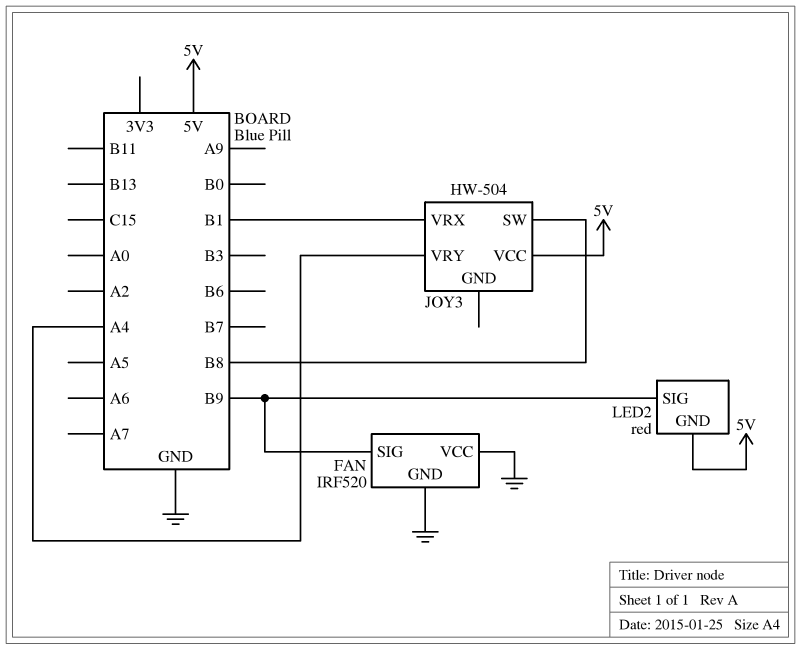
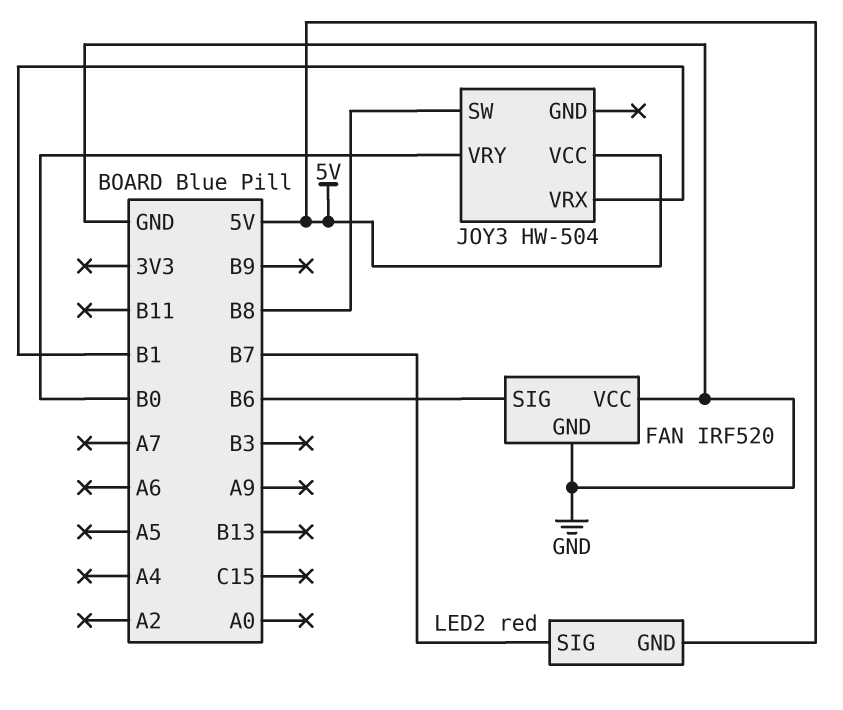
FAN pin SIG: B9 -> B6
JOY3 pin VRY: A4 -> B0
LED2 pin SIG: B9 -> B7

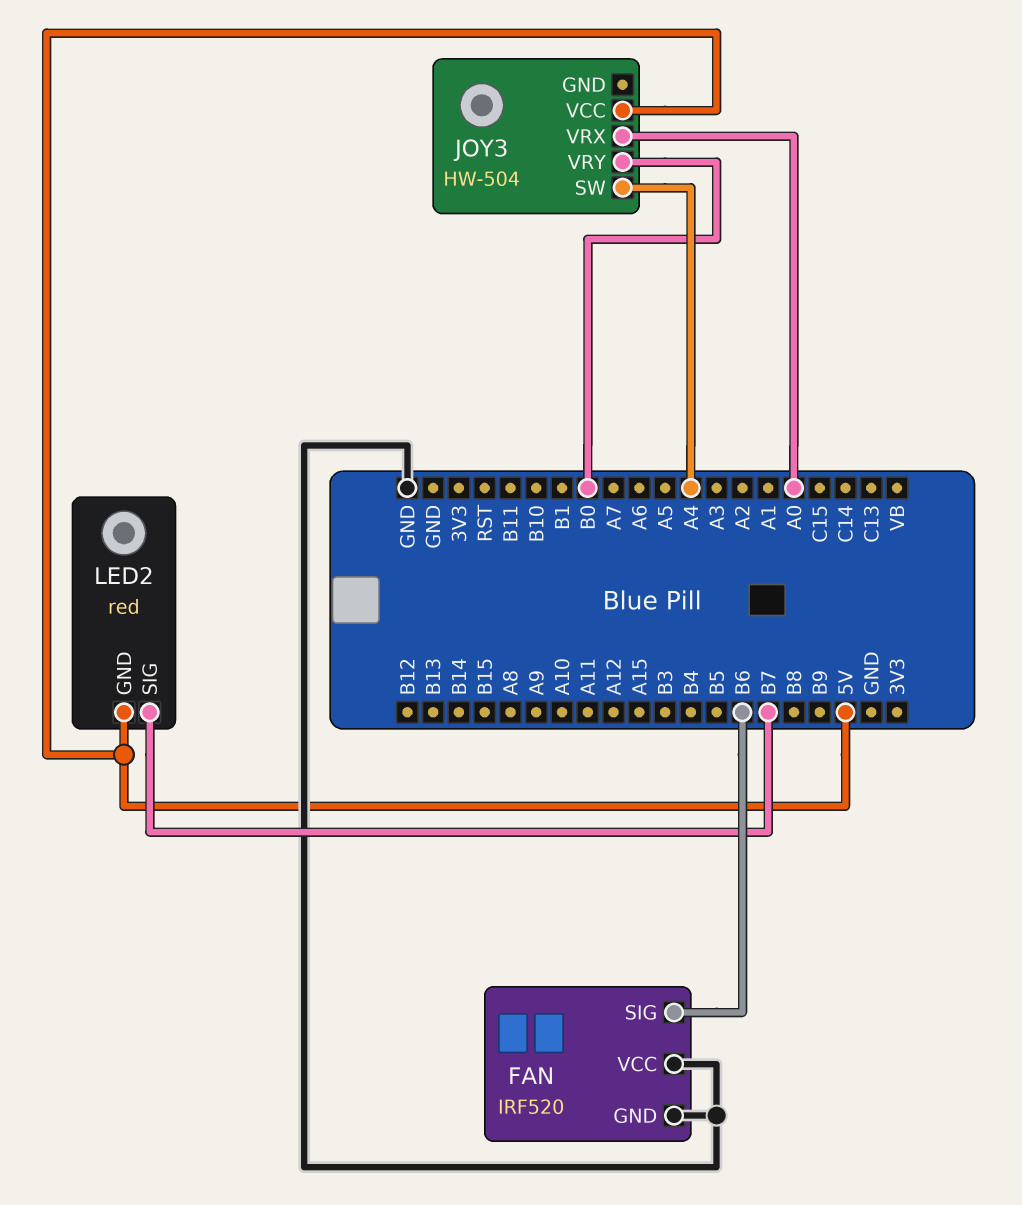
JOY3 pin SW: B8 -> A4
JOY3 pin VRX: B1 -> A0

